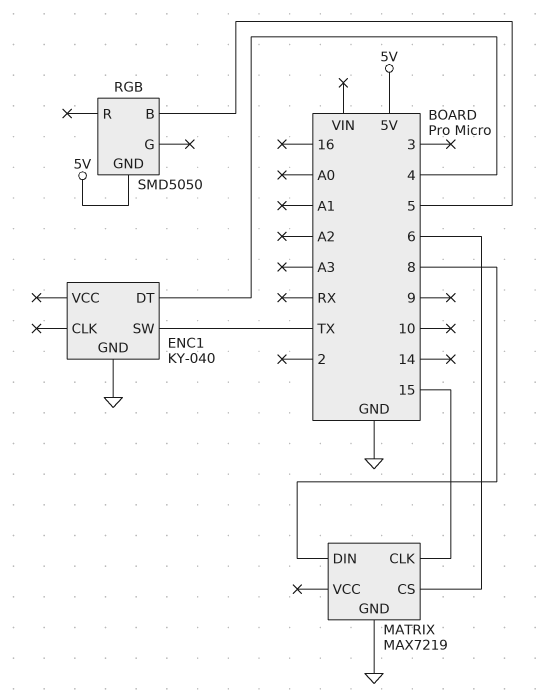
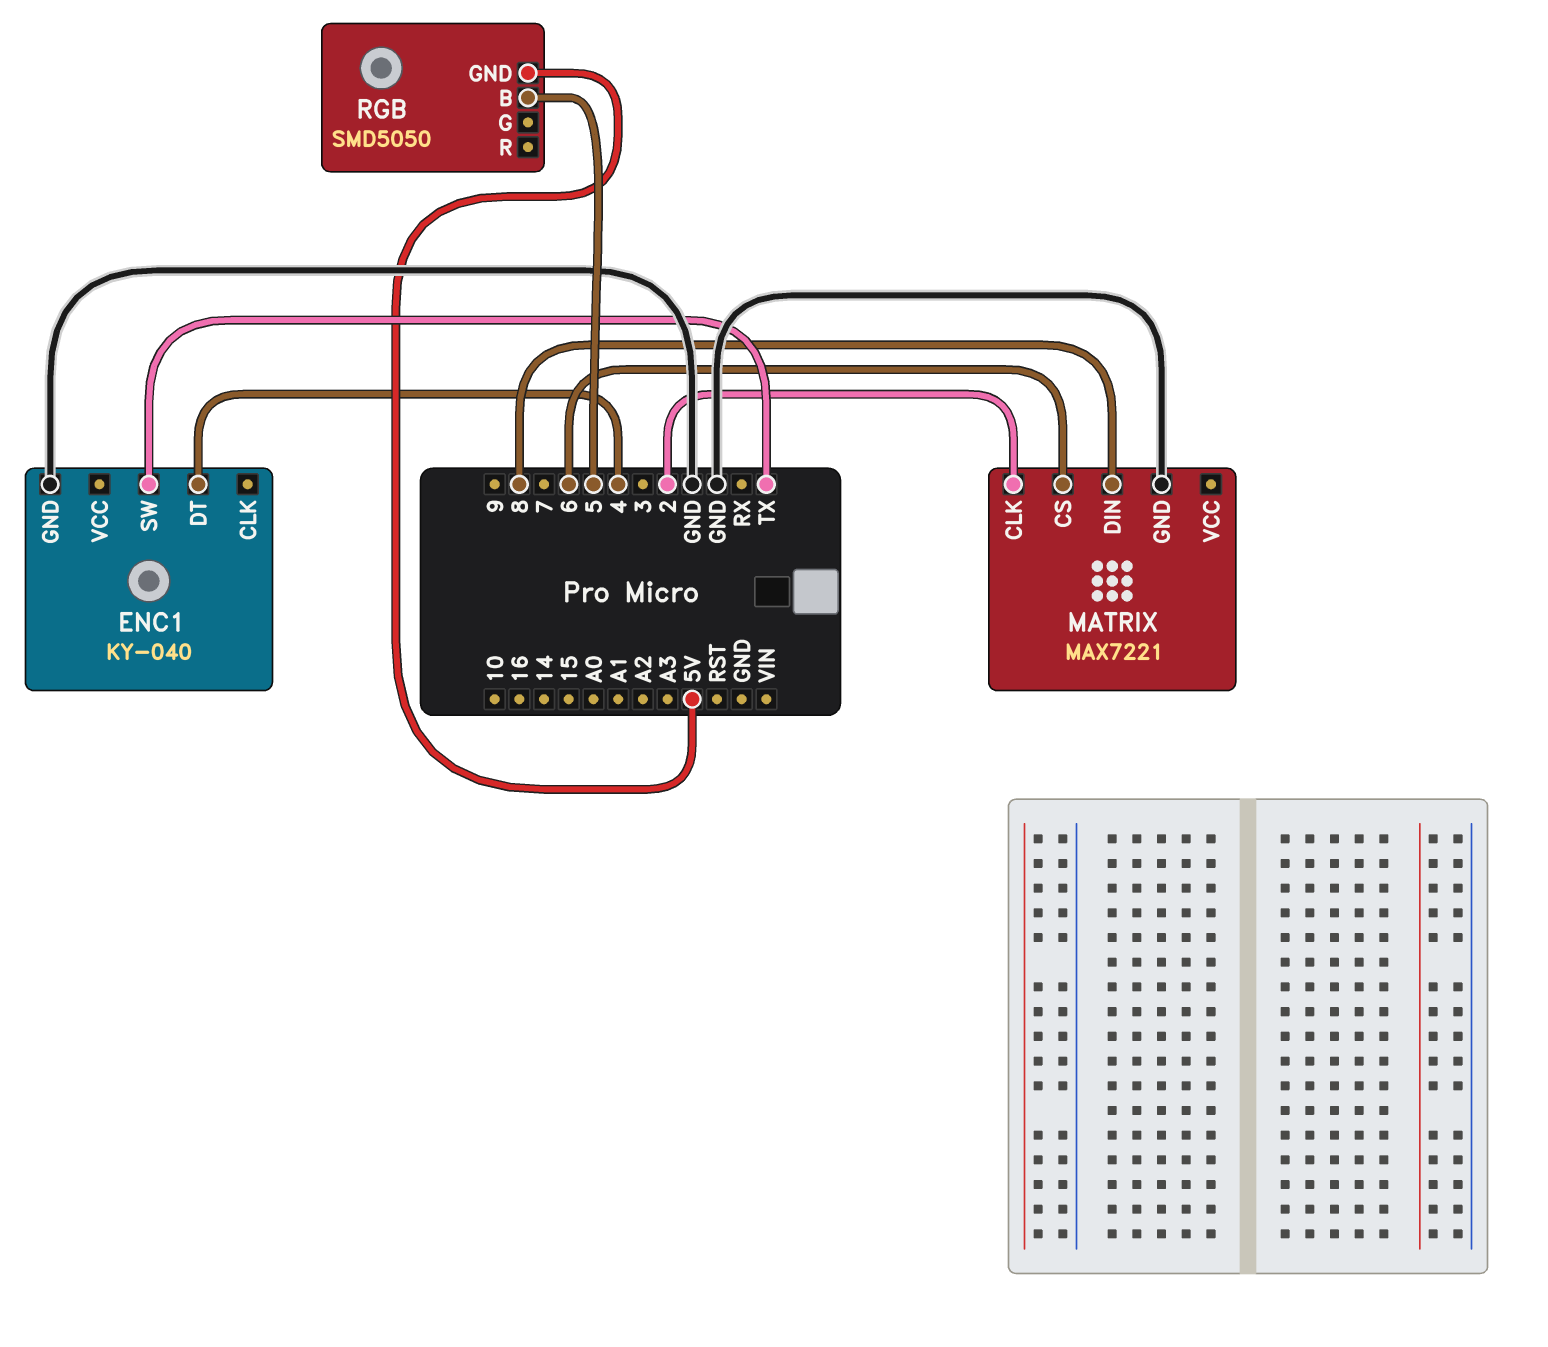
MATRIX: MAX7219 -> MAX7221
MATRIX pin CLK: 15 -> 2

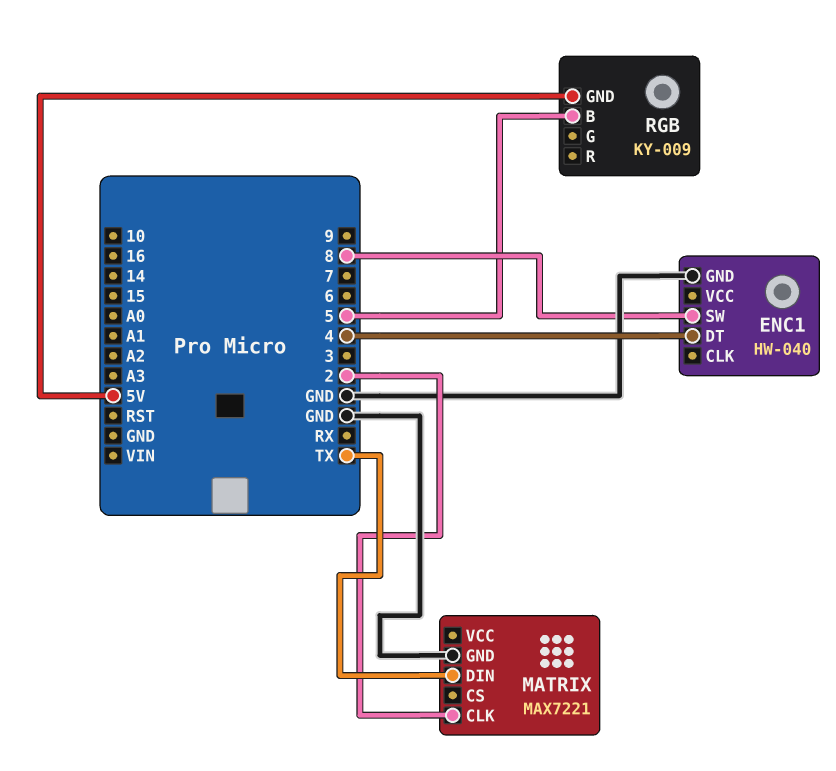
ENC1: KY-040 -> HW-040
ENC1 pin SW: TX -> 8
MATRIX pin CS: 6 -> none
MATRIX pin DIN: 8 -> TX
RGB: SMD5050 -> KY-009

